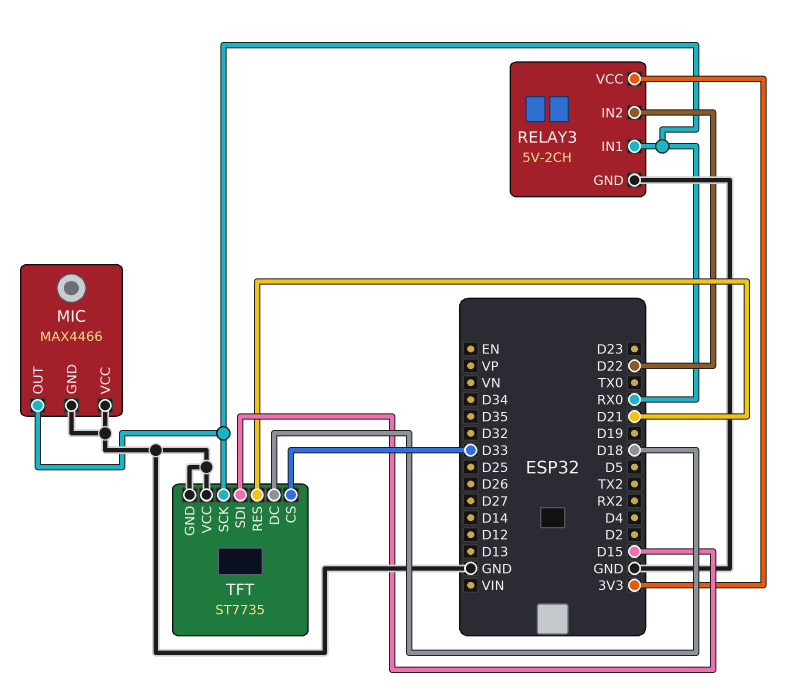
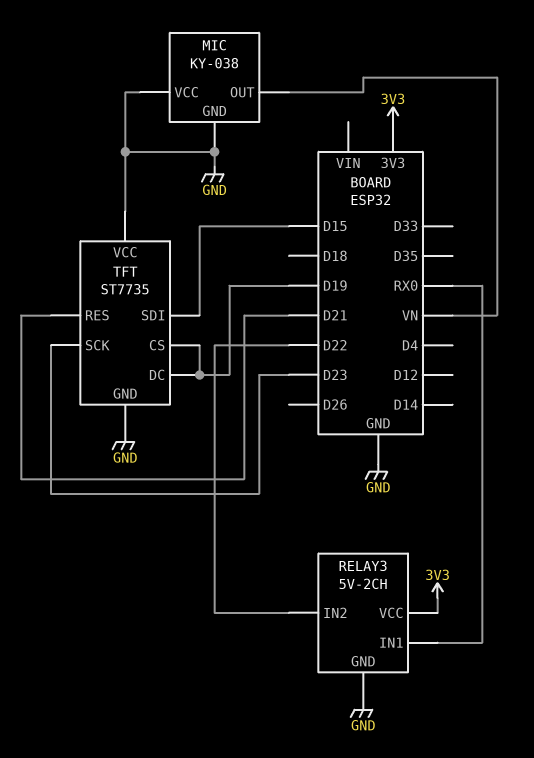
MIC: MAX4466 -> KY-038
MIC pin OUT: RX0 -> VN
TFT pin CS: D33 -> D19
TFT pin DC: D18 -> D19
TFT pin SCK: RX0 -> D23

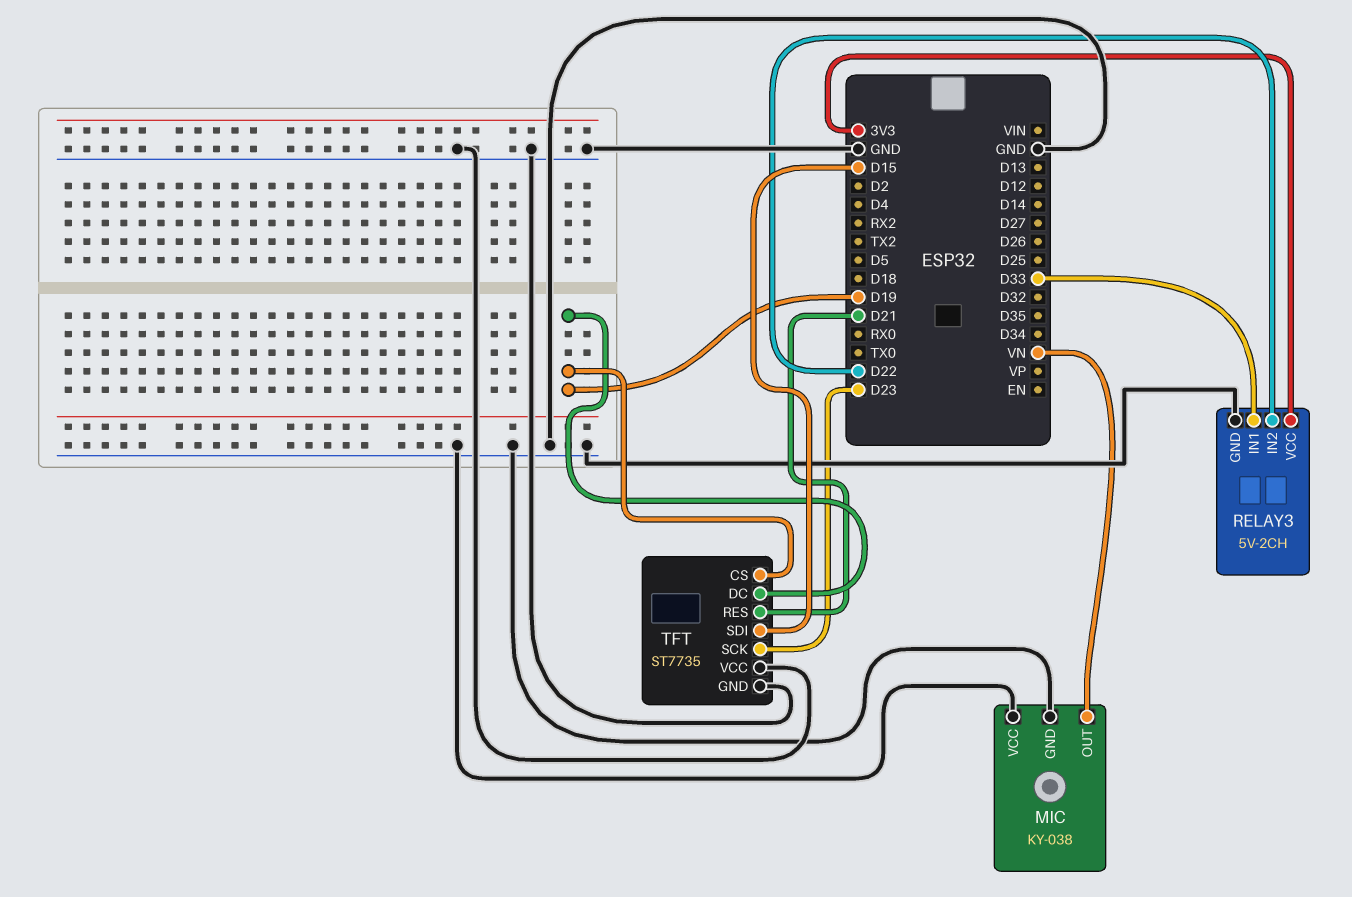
RELAY3 pin IN1: RX0 -> D33

